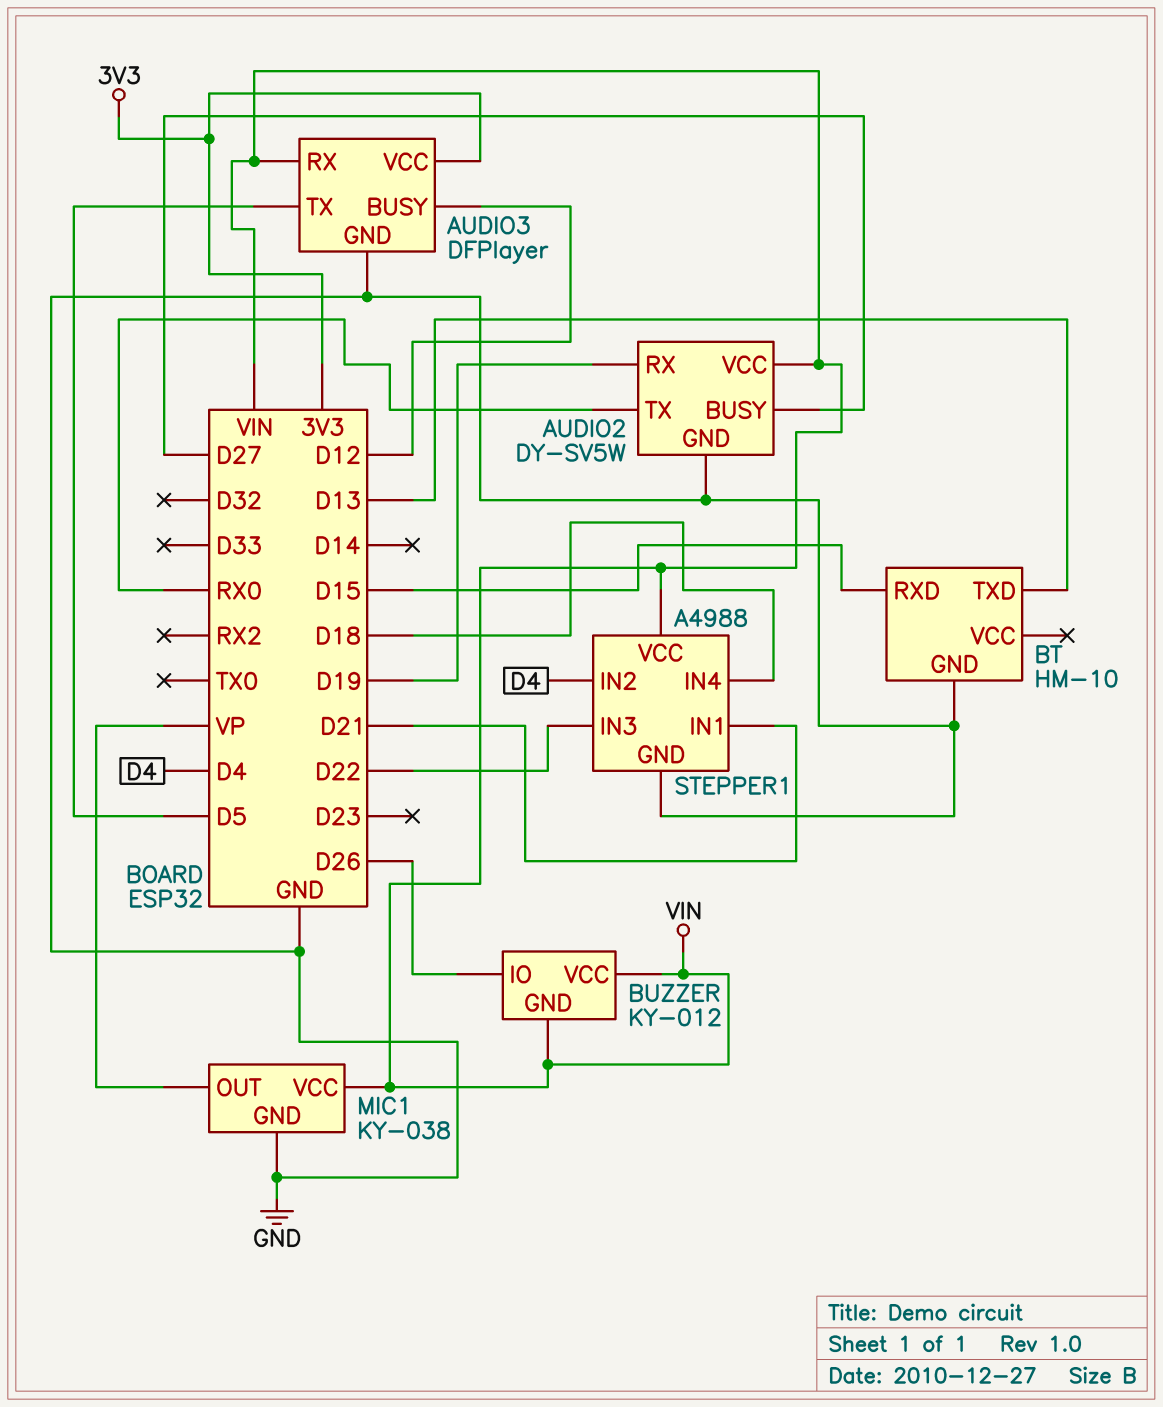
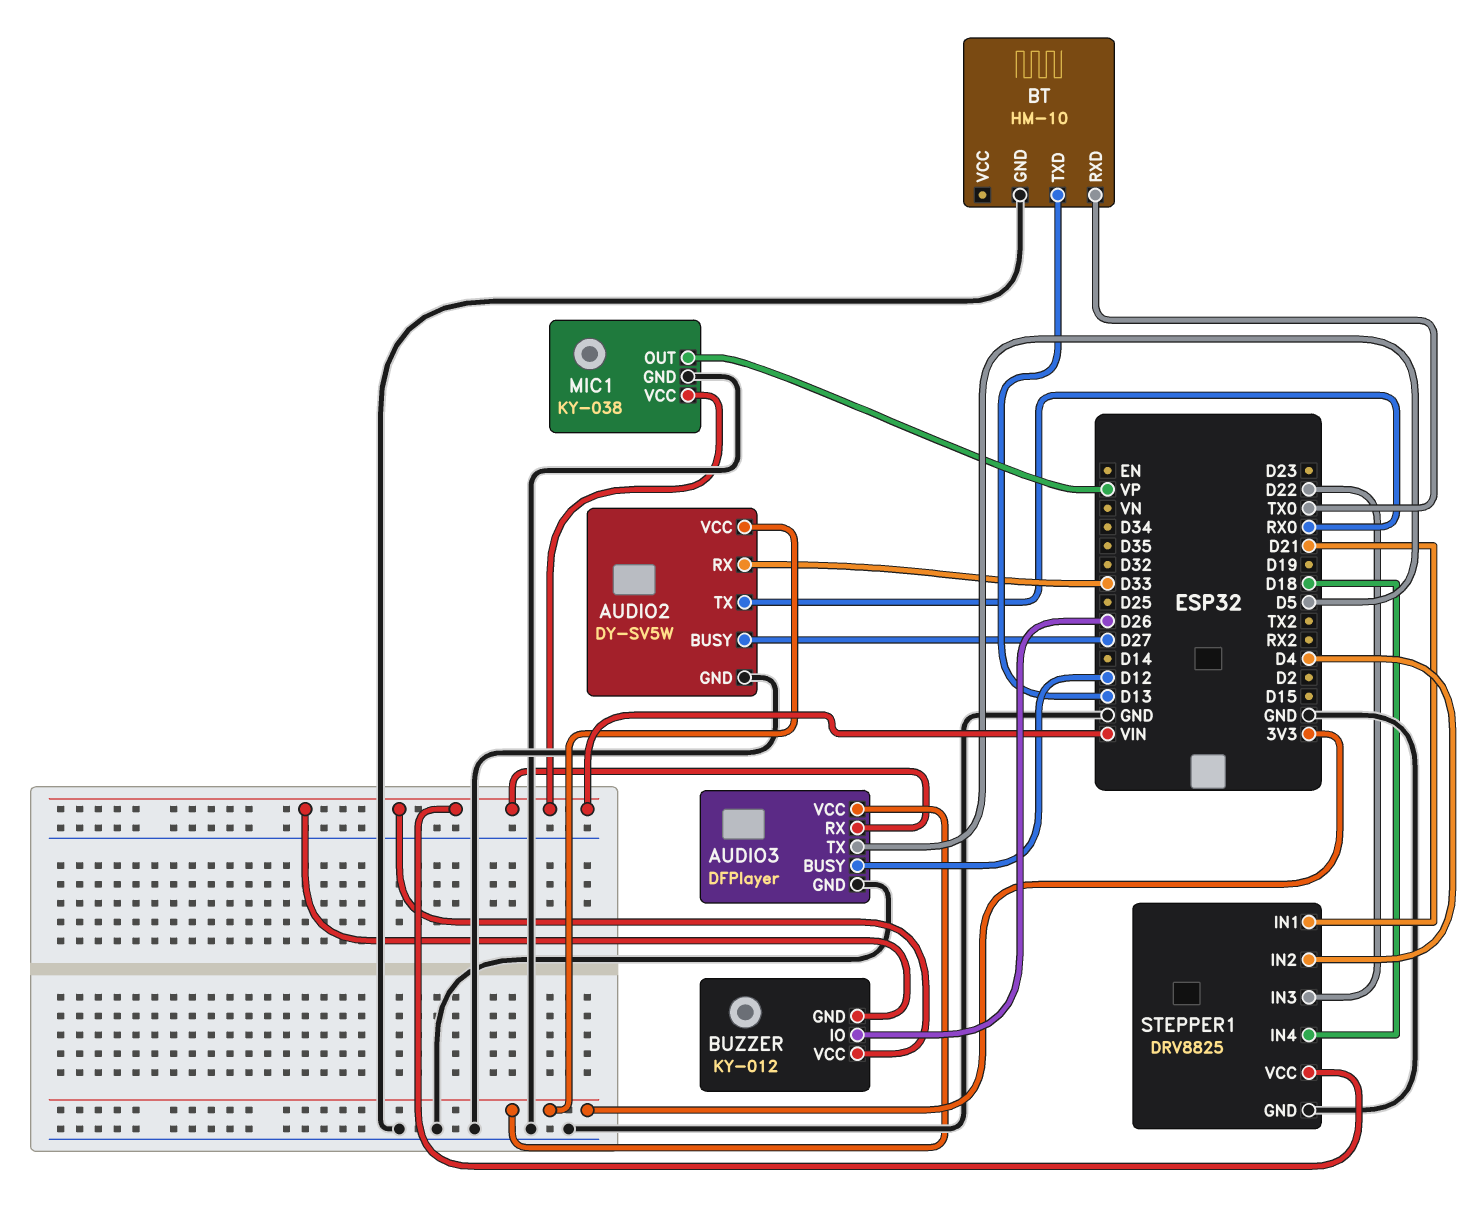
AUDIO2 pin RX: D19 -> D33
AUDIO2 pin VCC: VIN -> 3V3
BT pin RXD: D15 -> TX0
STEPPER1: A4988 -> DRV8825

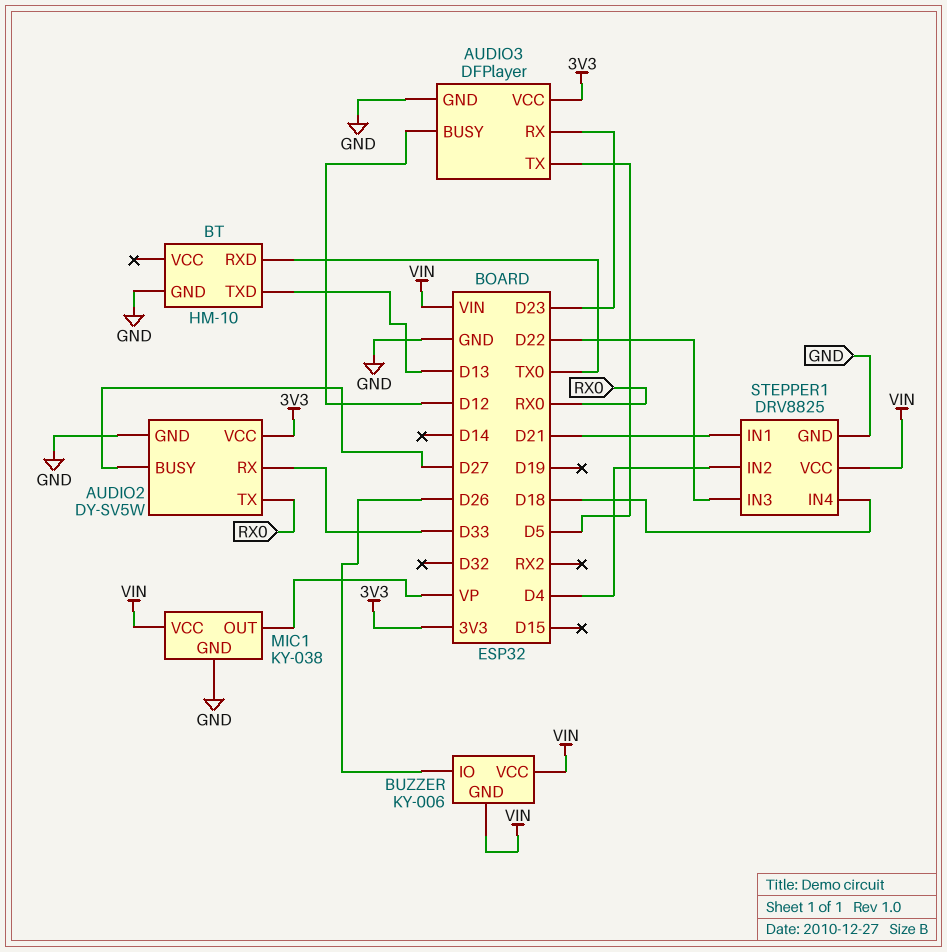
AUDIO3 pin RX: VIN -> D23
BUZZER: KY-012 -> KY-006

